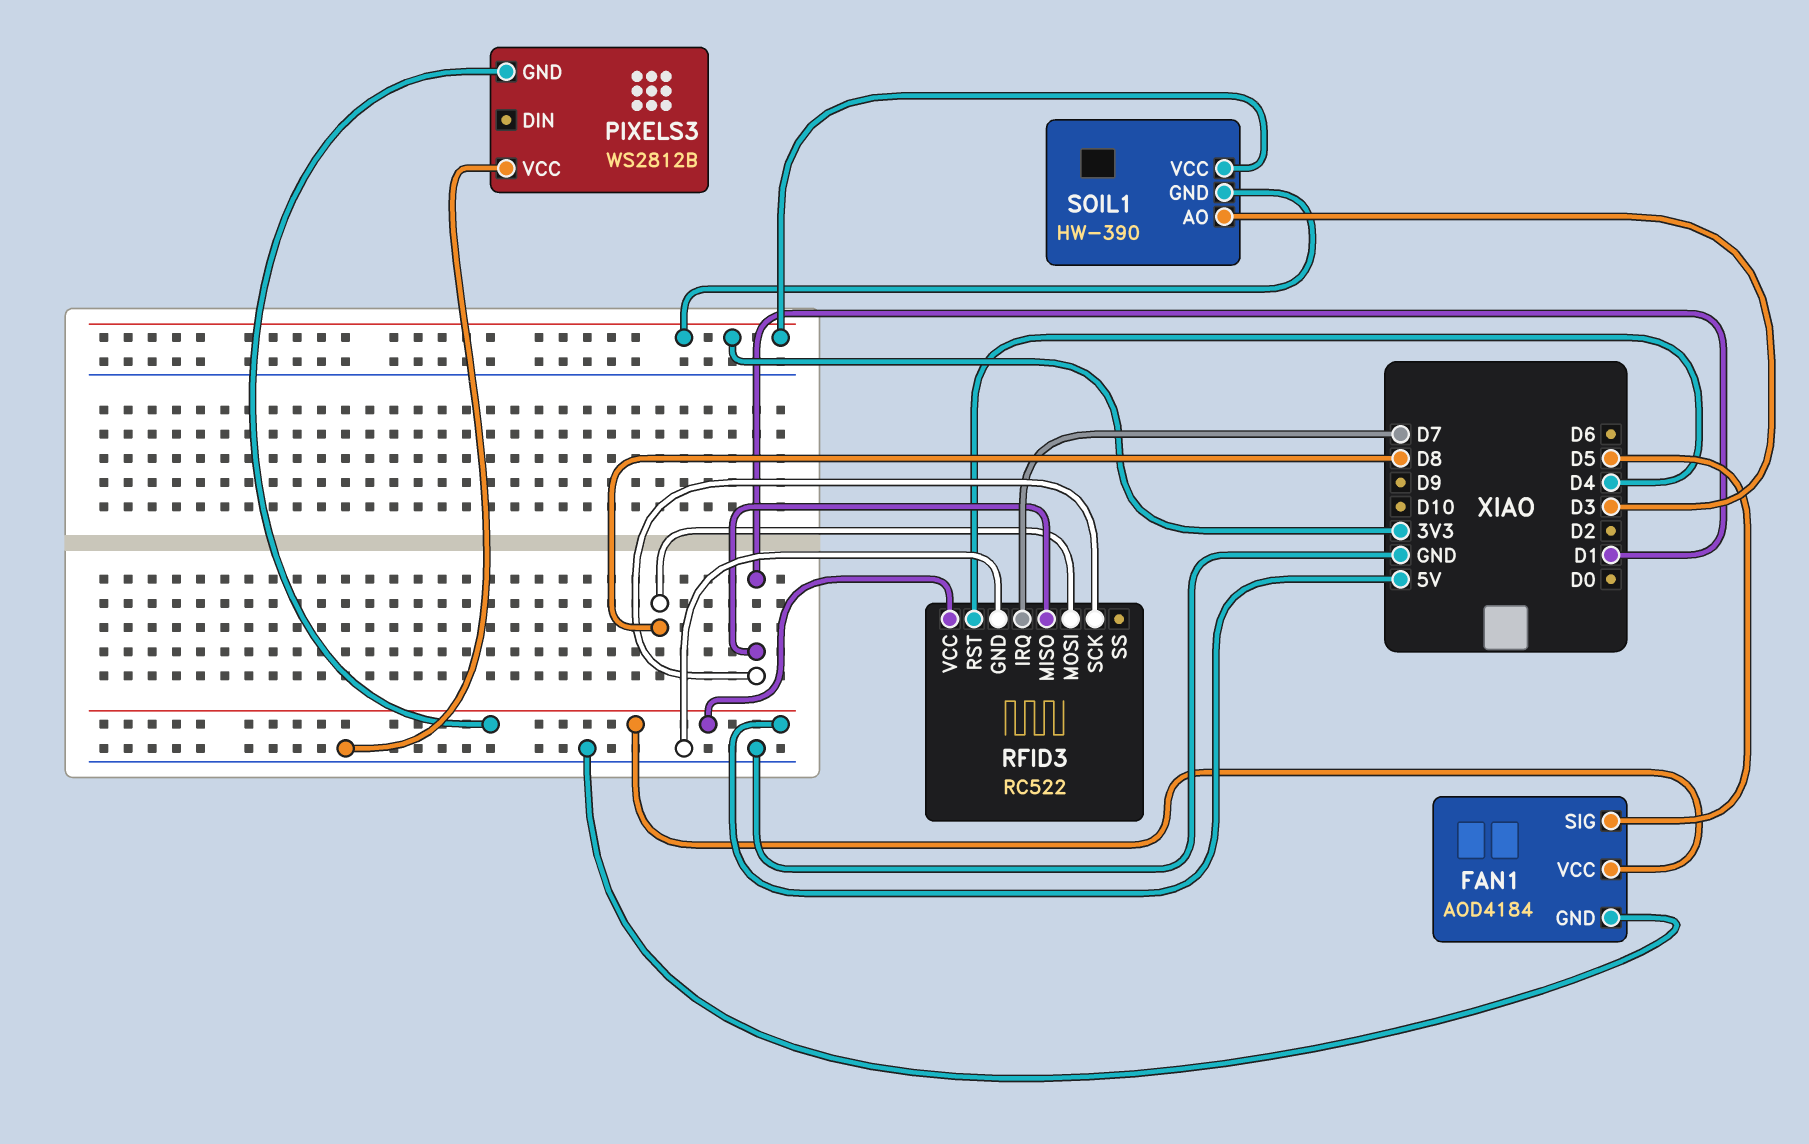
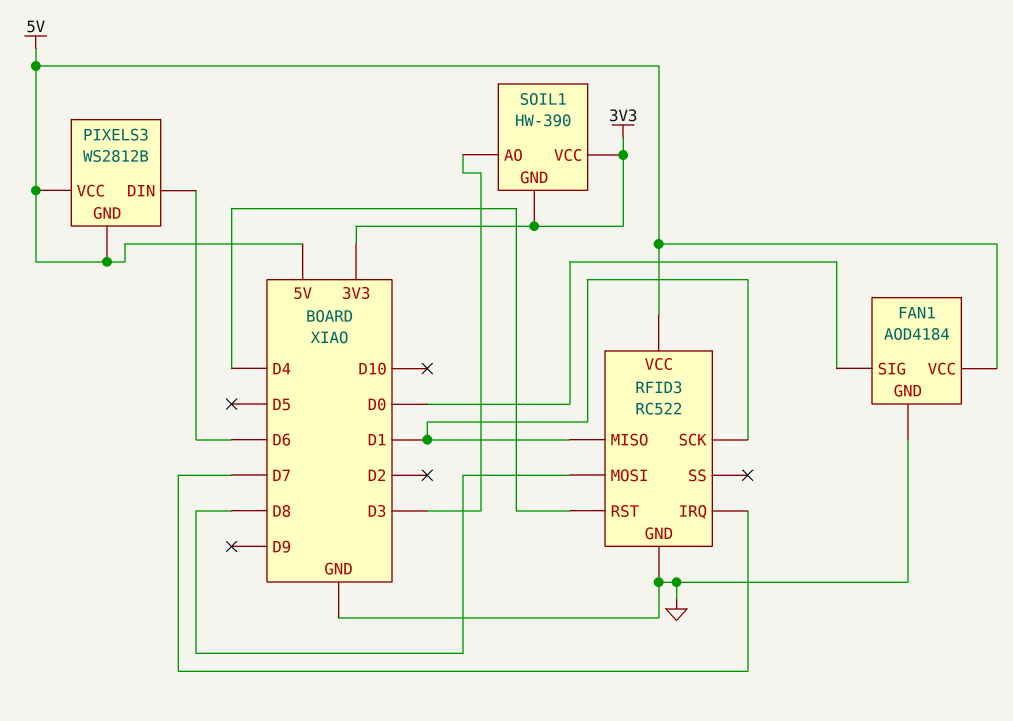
FAN1 pin SIG: D5 -> D0
PIXELS3 pin DIN: none -> D6
PIXELS3 pin VCC: GND -> 5V

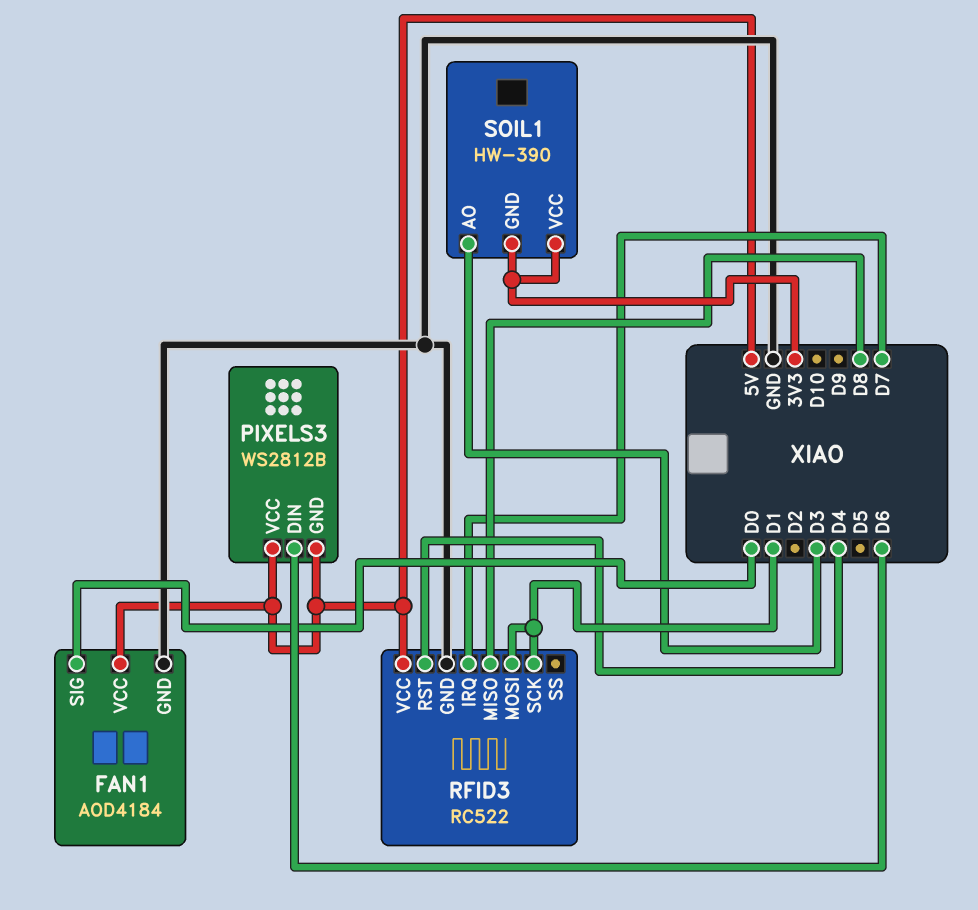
RFID3 pin MISO: D1 -> D8
RFID3 pin MOSI: D8 -> D1

